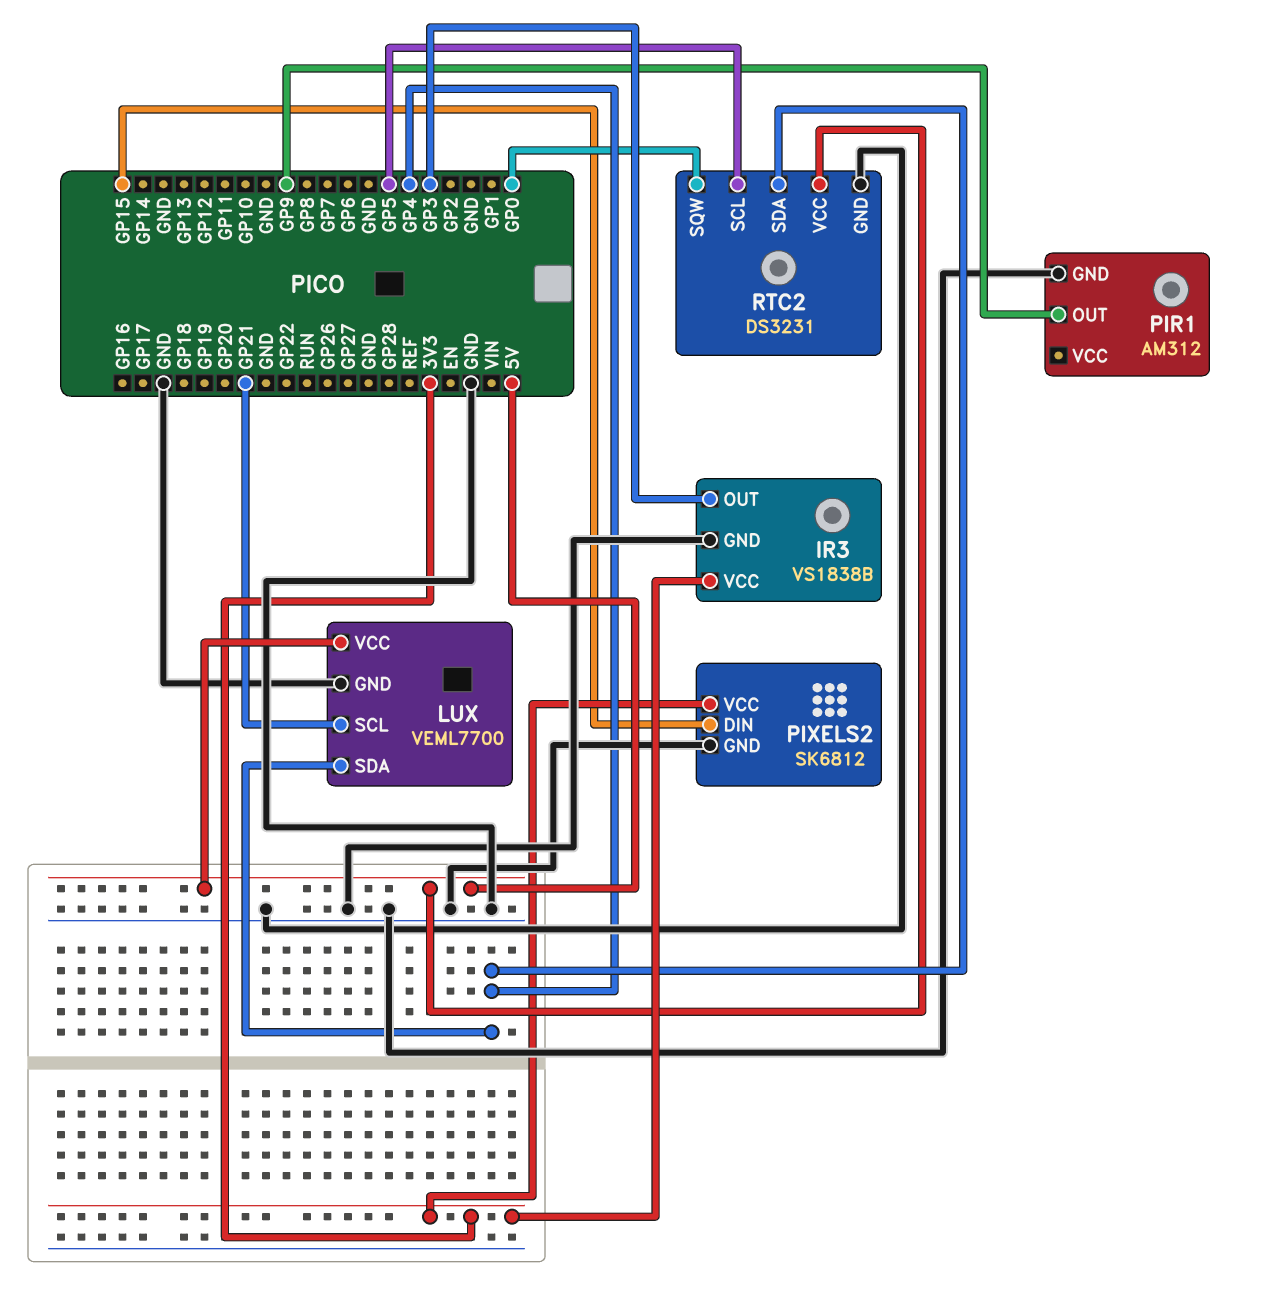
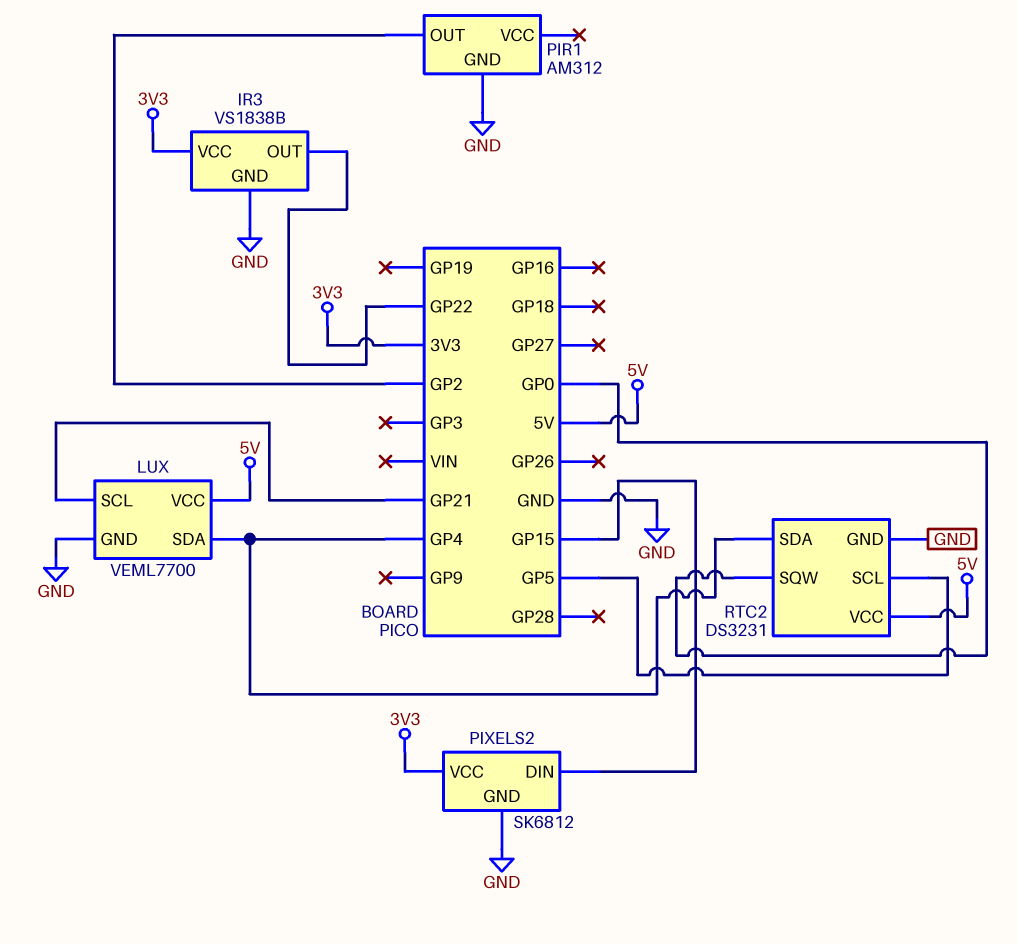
IR3 pin OUT: GP3 -> GP22
PIR1 pin OUT: GP9 -> GP2

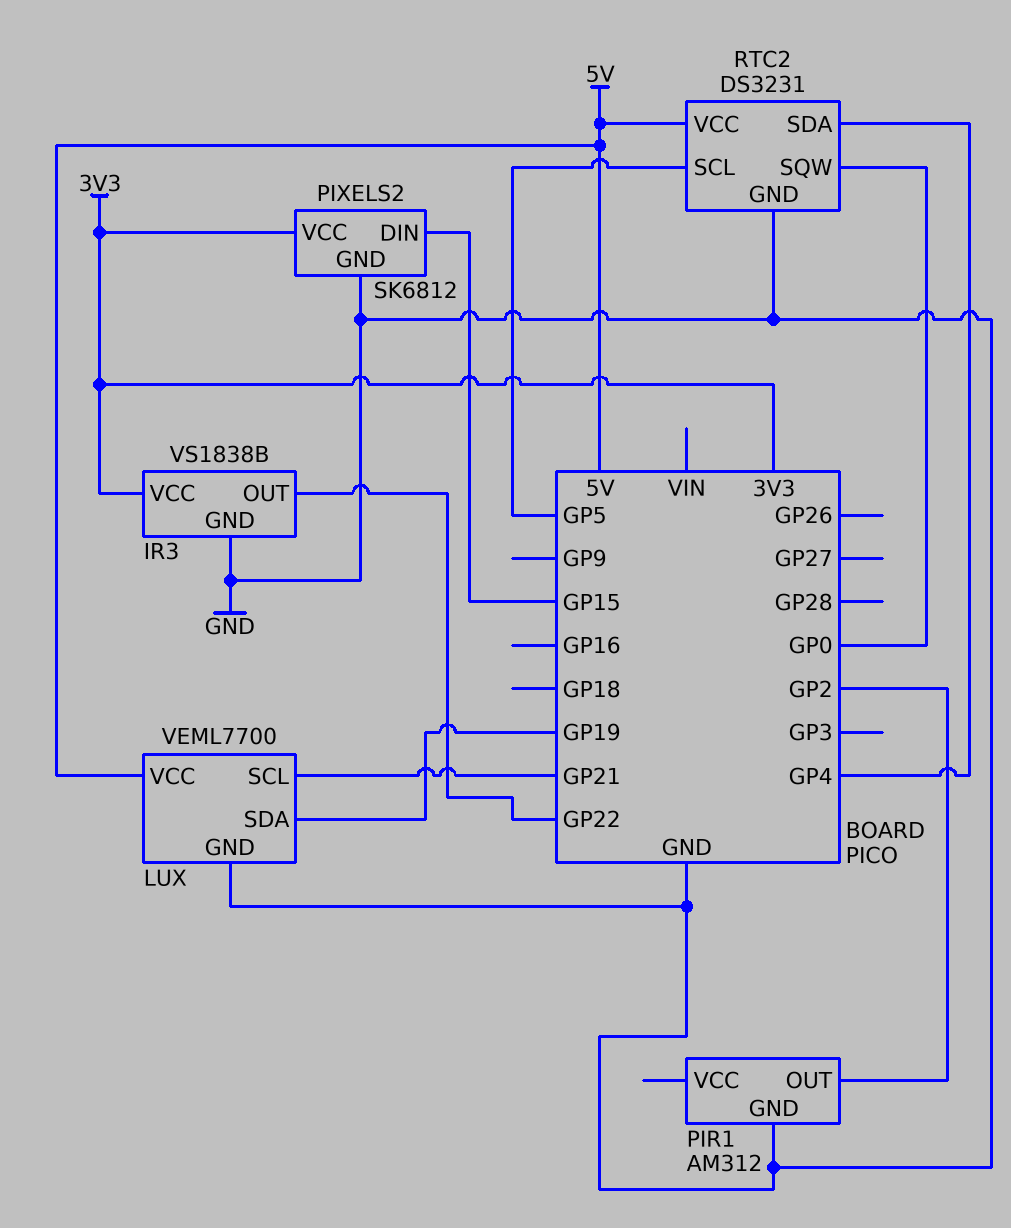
LUX pin SDA: GP4 -> GP19

